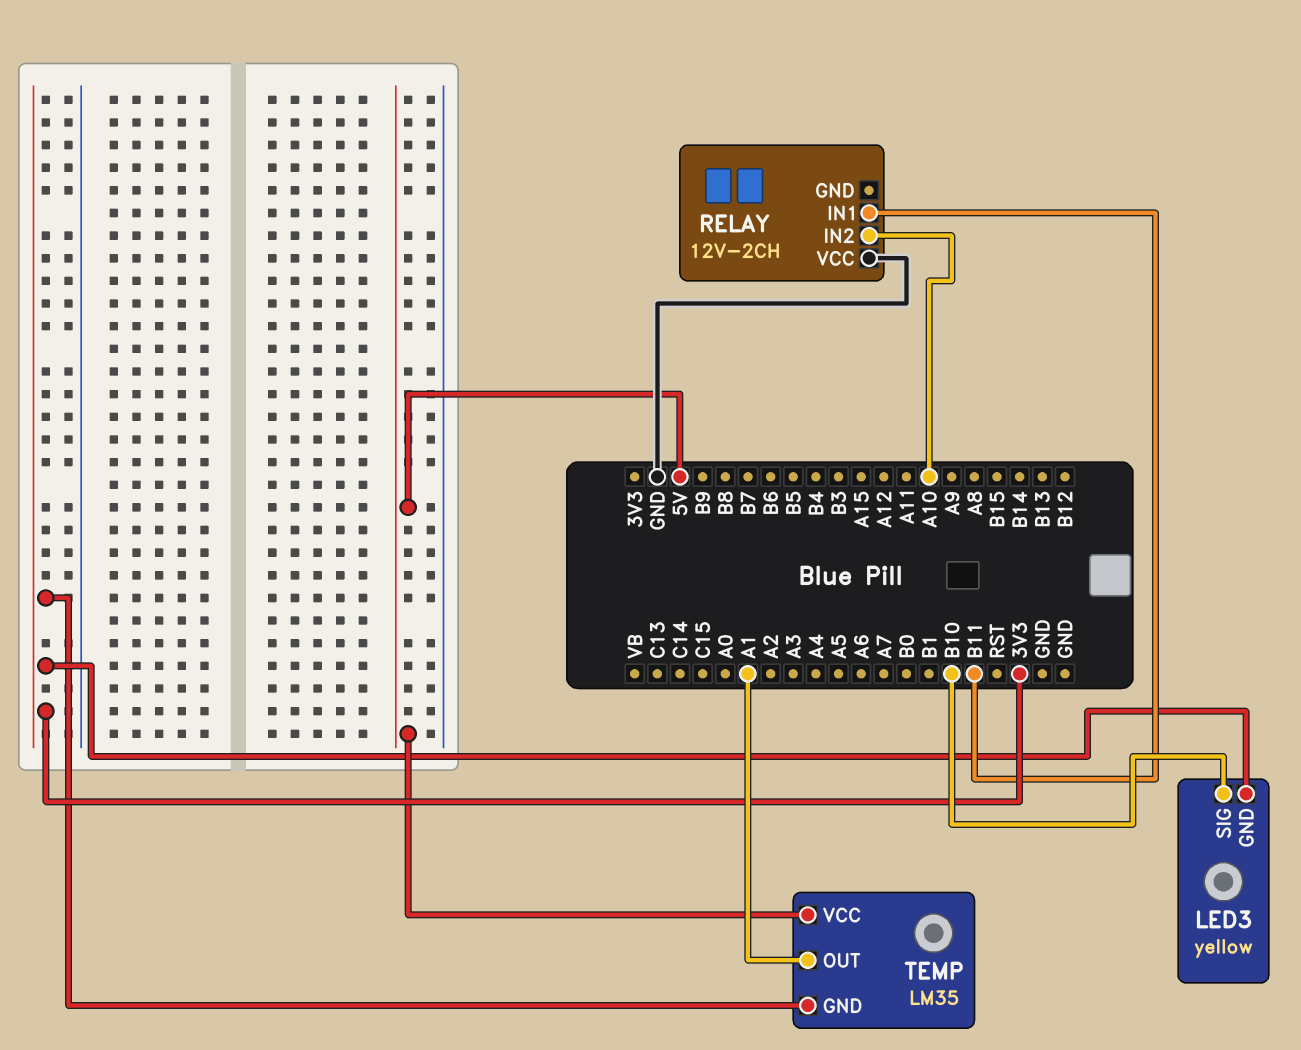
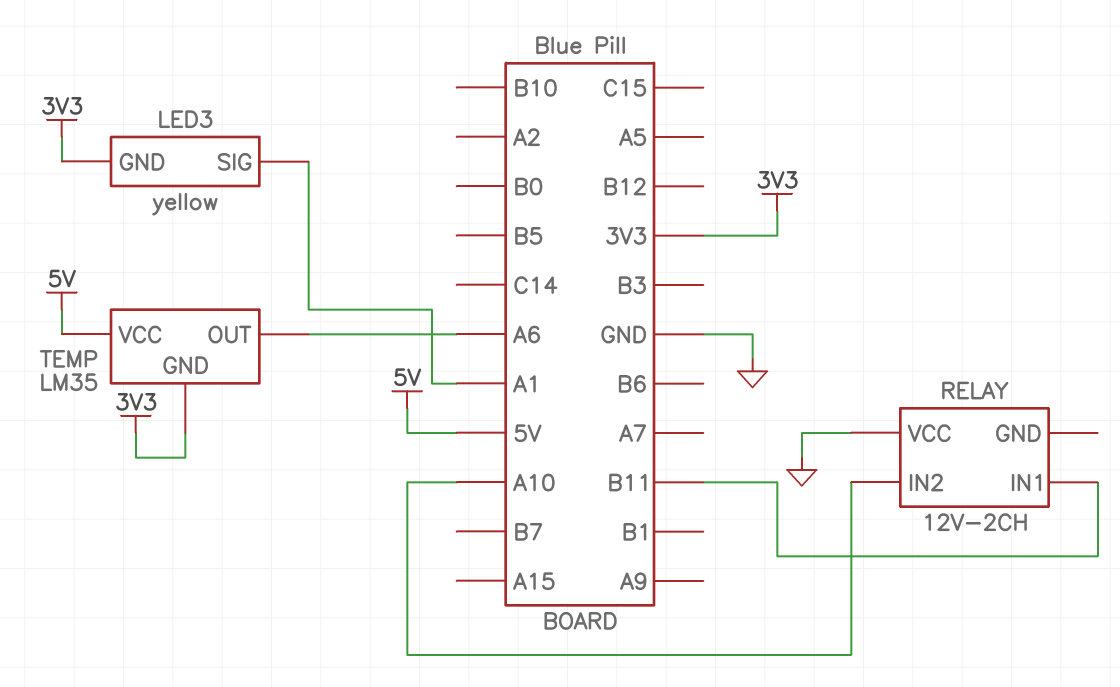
LED3 pin SIG: B10 -> A1
TEMP pin OUT: A1 -> A6

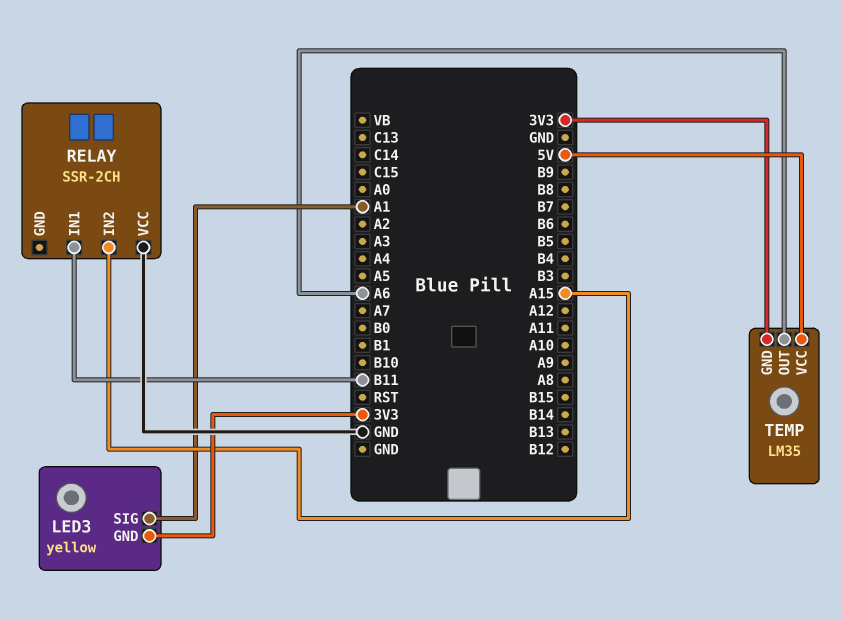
RELAY: 12V-2CH -> SSR-2CH
RELAY pin IN2: A10 -> A15

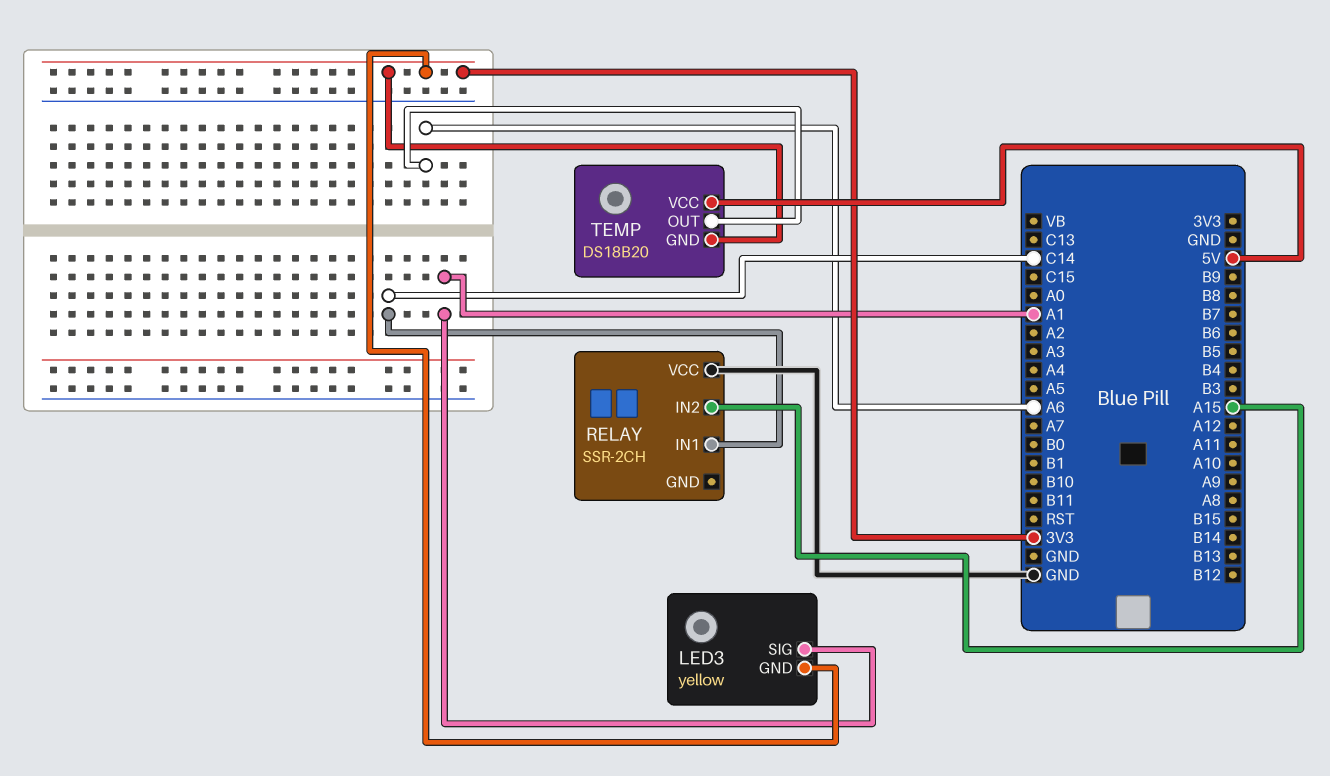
RELAY pin IN1: B11 -> C14
TEMP: LM35 -> DS18B20

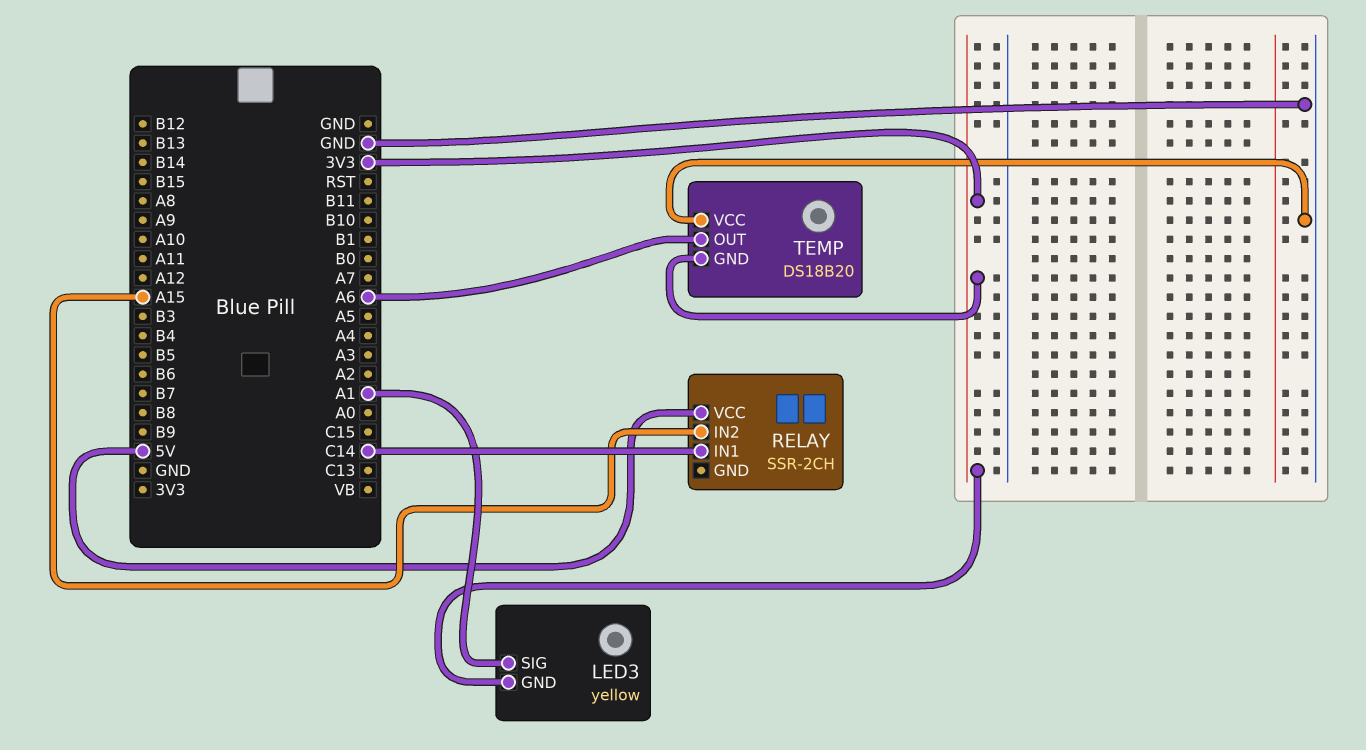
RELAY pin VCC: GND -> 5V
TEMP pin VCC: 5V -> GND

